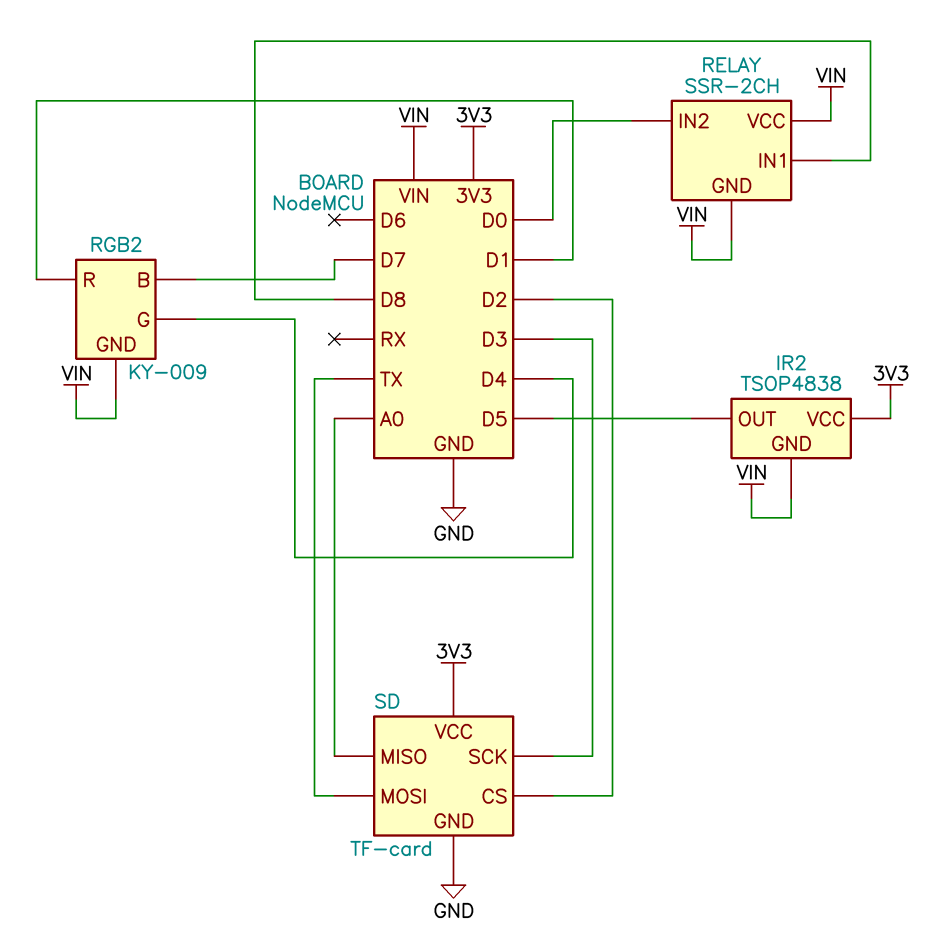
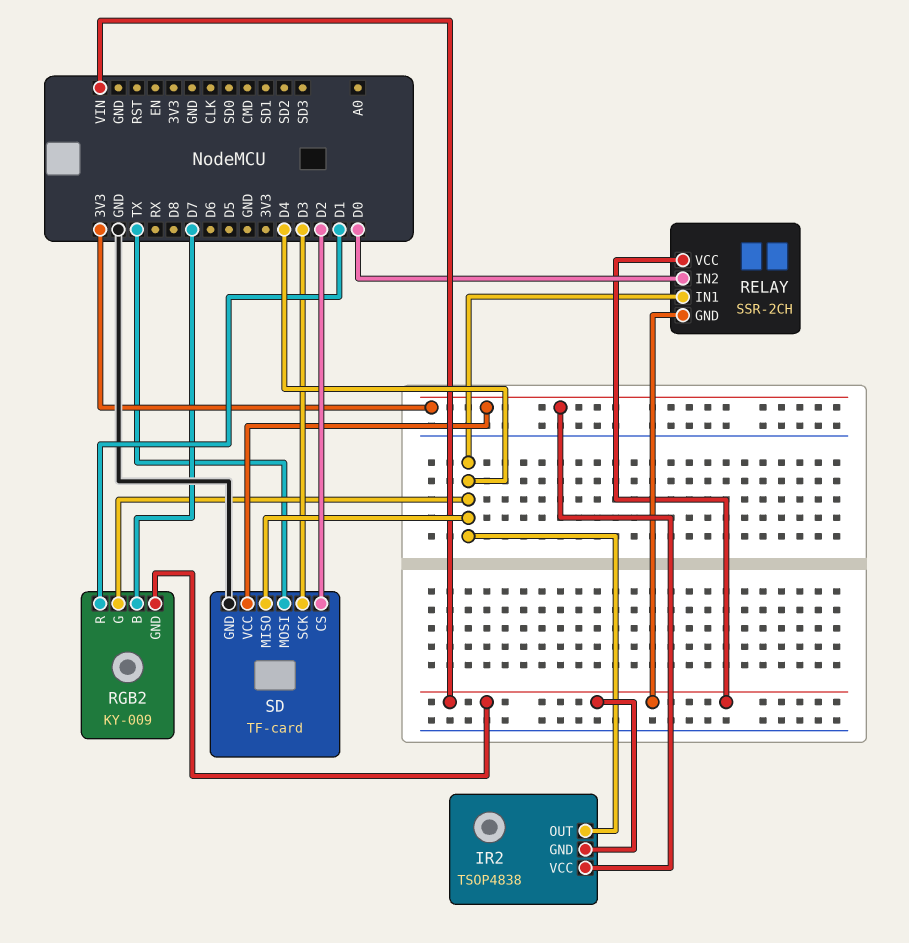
IR2 pin OUT: D5 -> D4
RELAY pin IN1: D8 -> D4
SD pin MISO: A0 -> D4

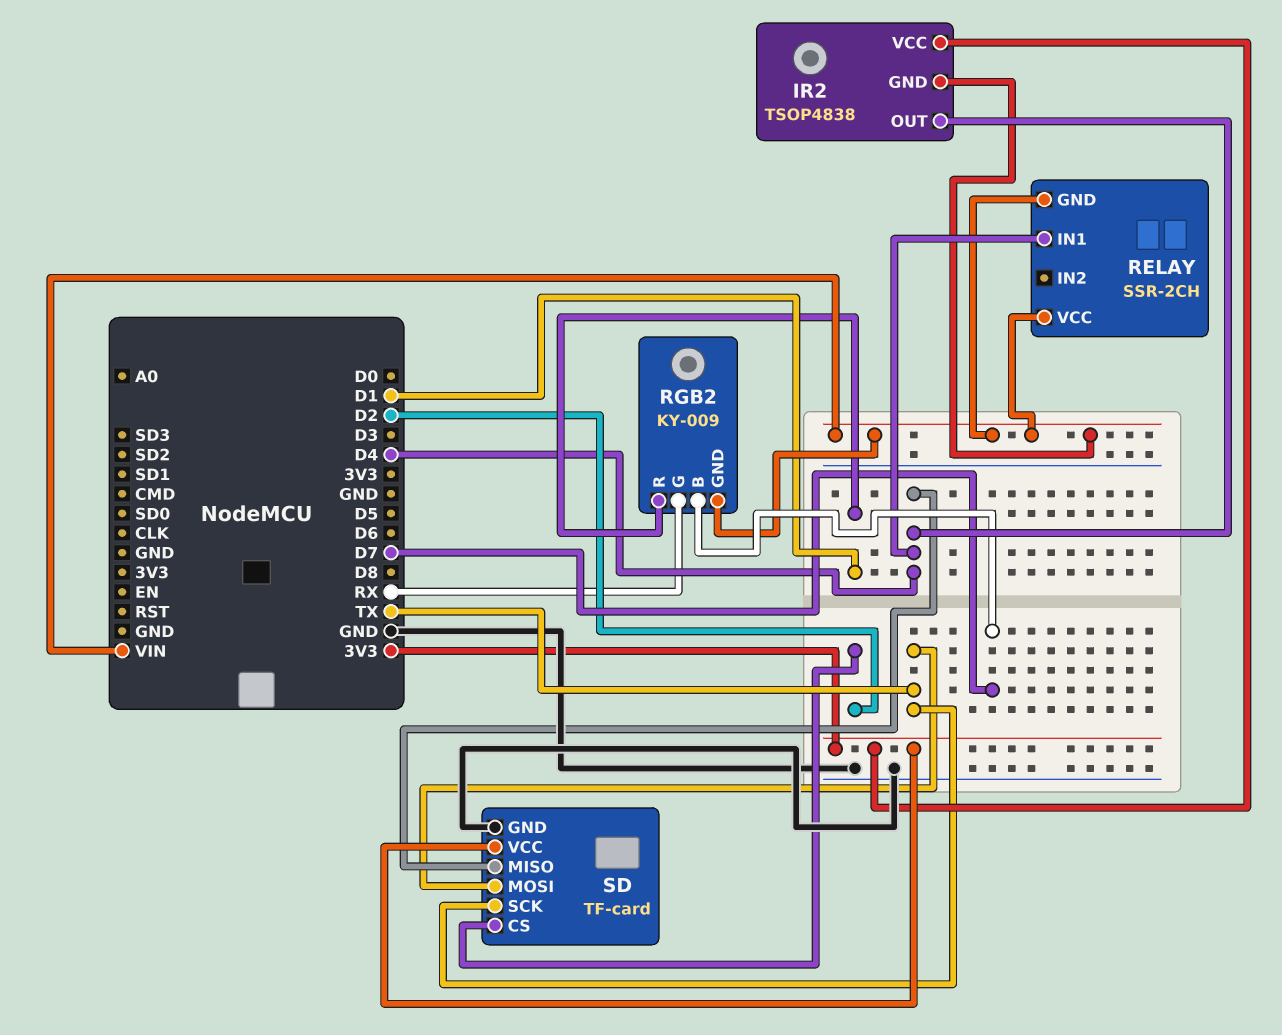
RELAY pin IN2: D0 -> none
RGB2 pin G: D4 -> RX
SD pin SCK: D3 -> TX

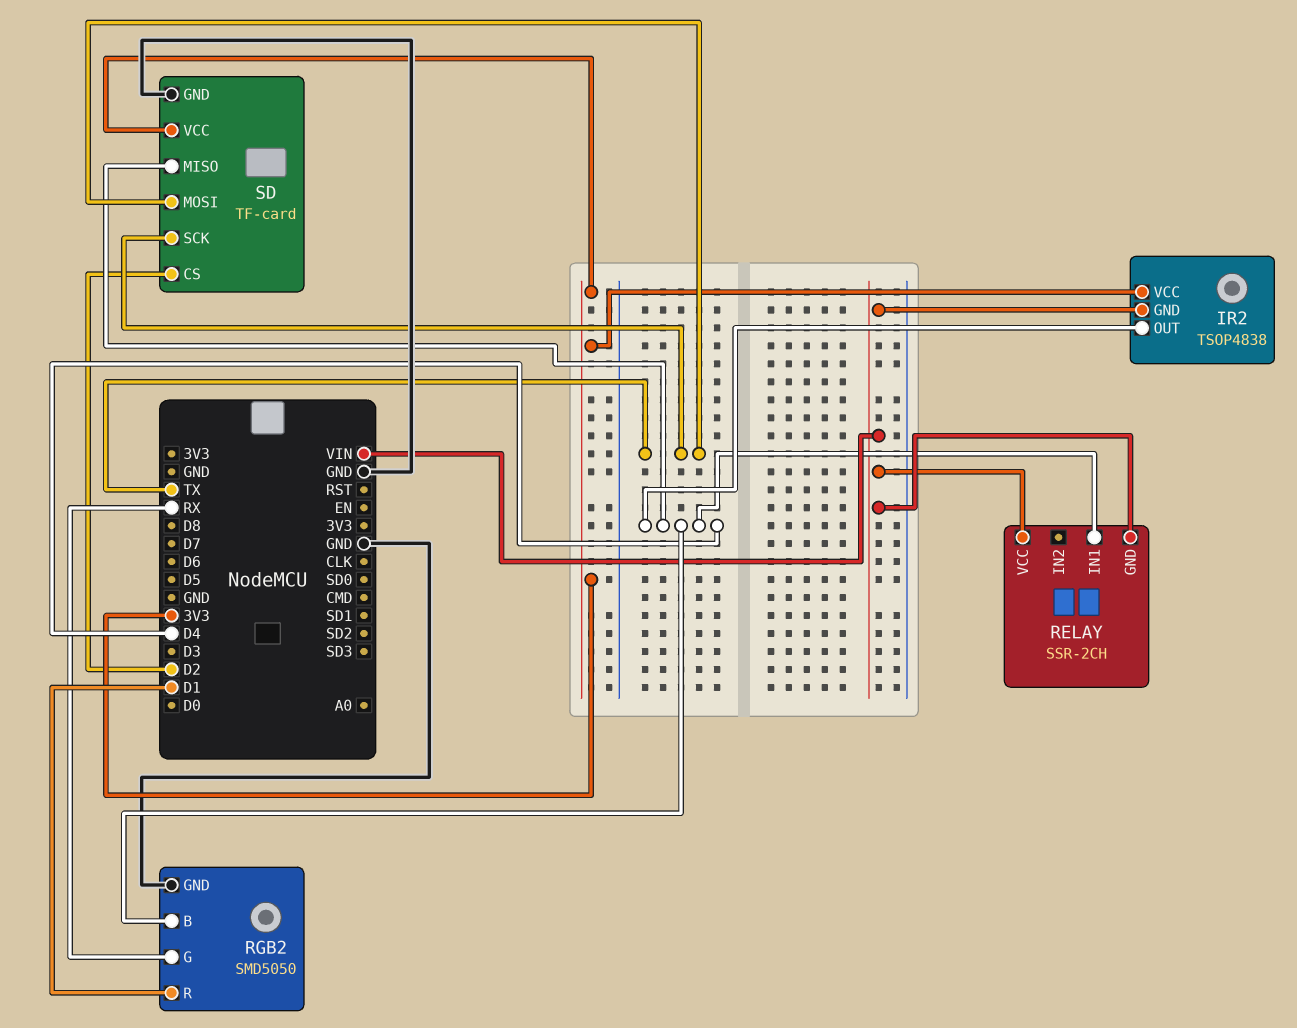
RGB2: KY-009 -> SMD5050
RGB2 pin B: D7 -> D4
RGB2 pin GND: VIN -> GND

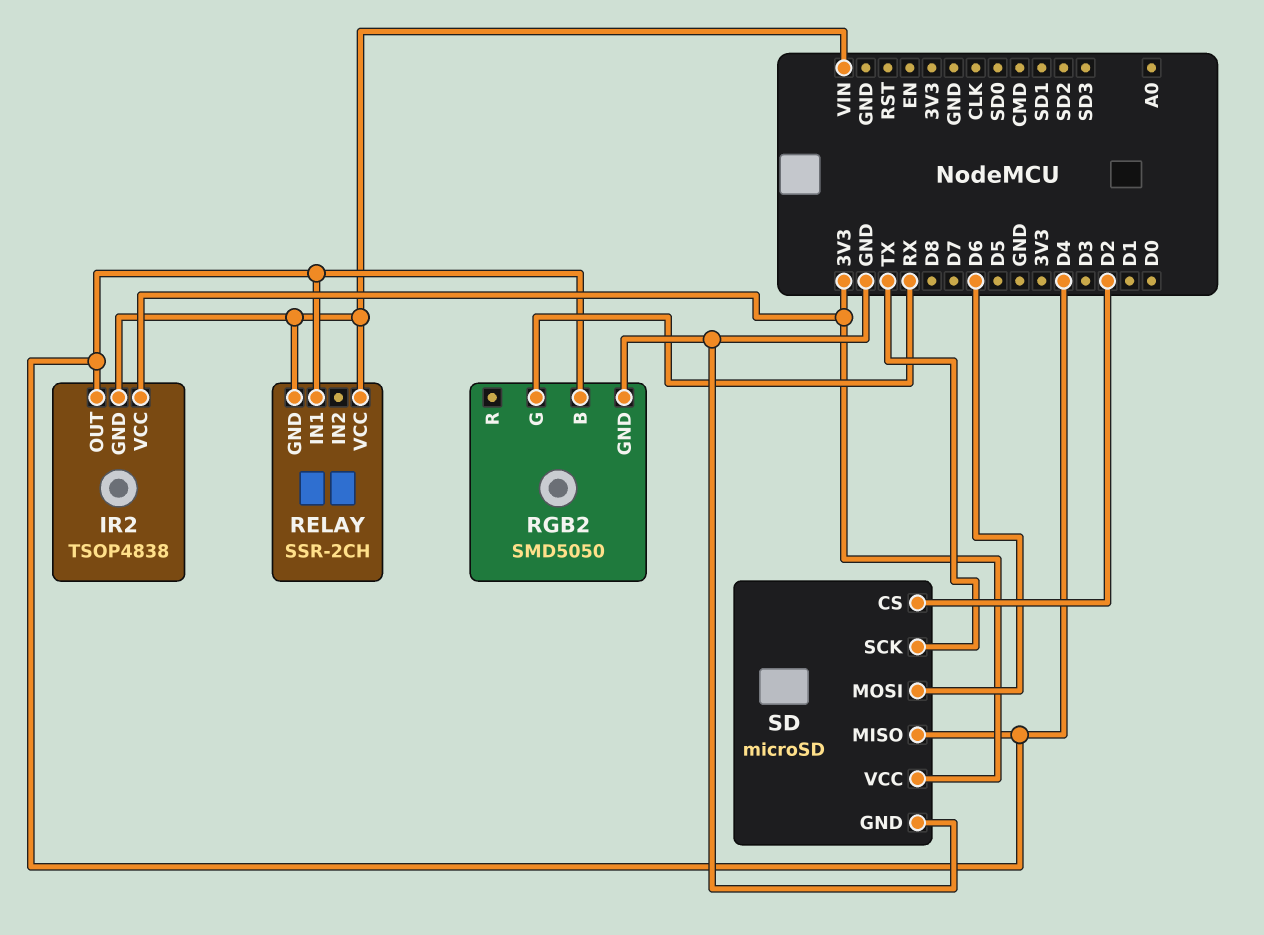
RGB2 pin R: D1 -> none
SD: TF-card -> microSD
SD pin MOSI: TX -> D6

